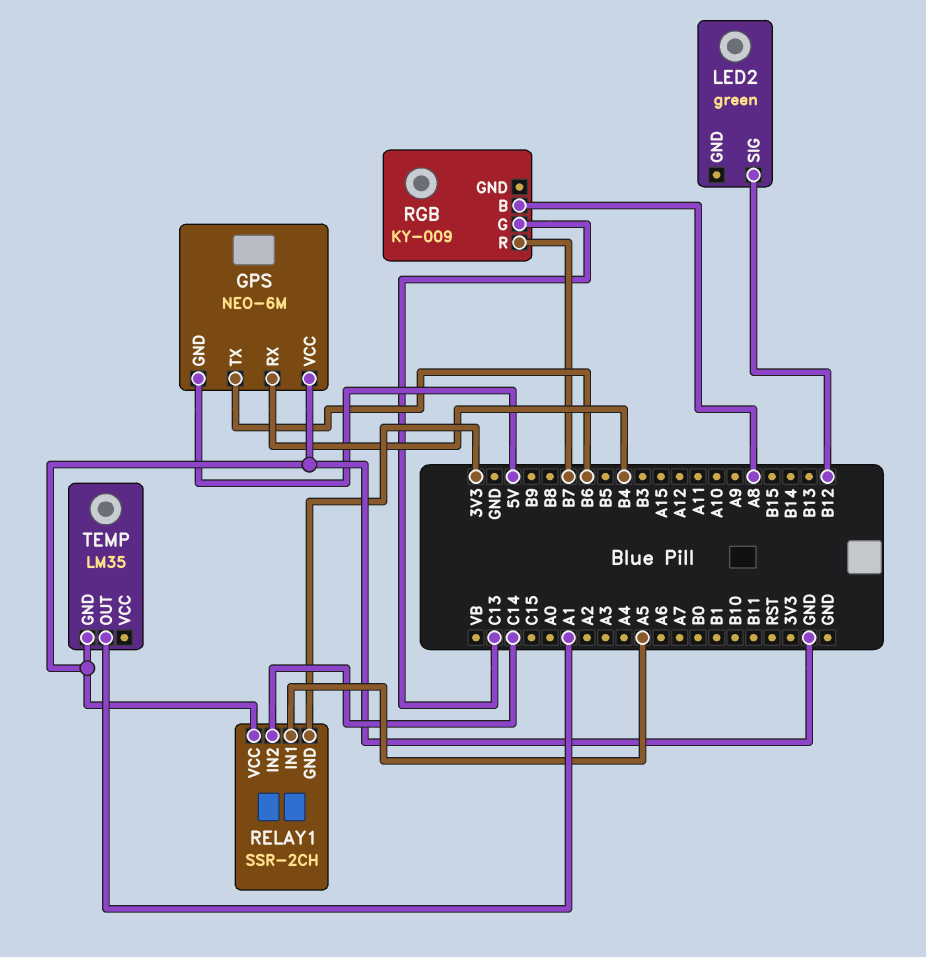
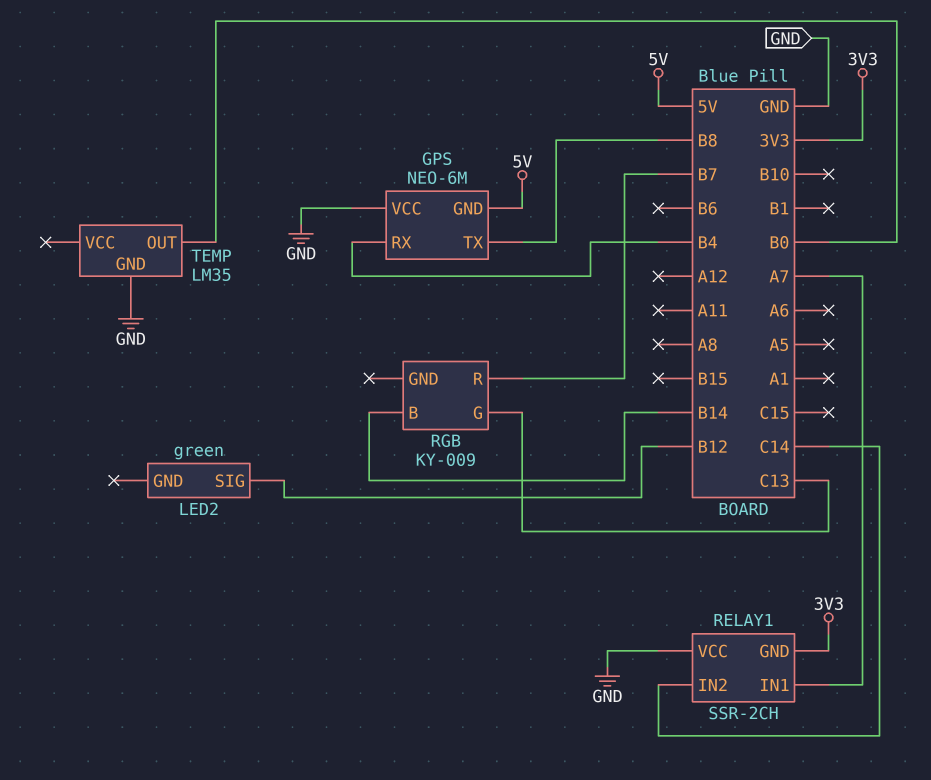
GPS pin TX: B6 -> B8
RELAY1 pin IN1: A5 -> A7
RGB pin B: A8 -> B14
TEMP pin OUT: A1 -> B0

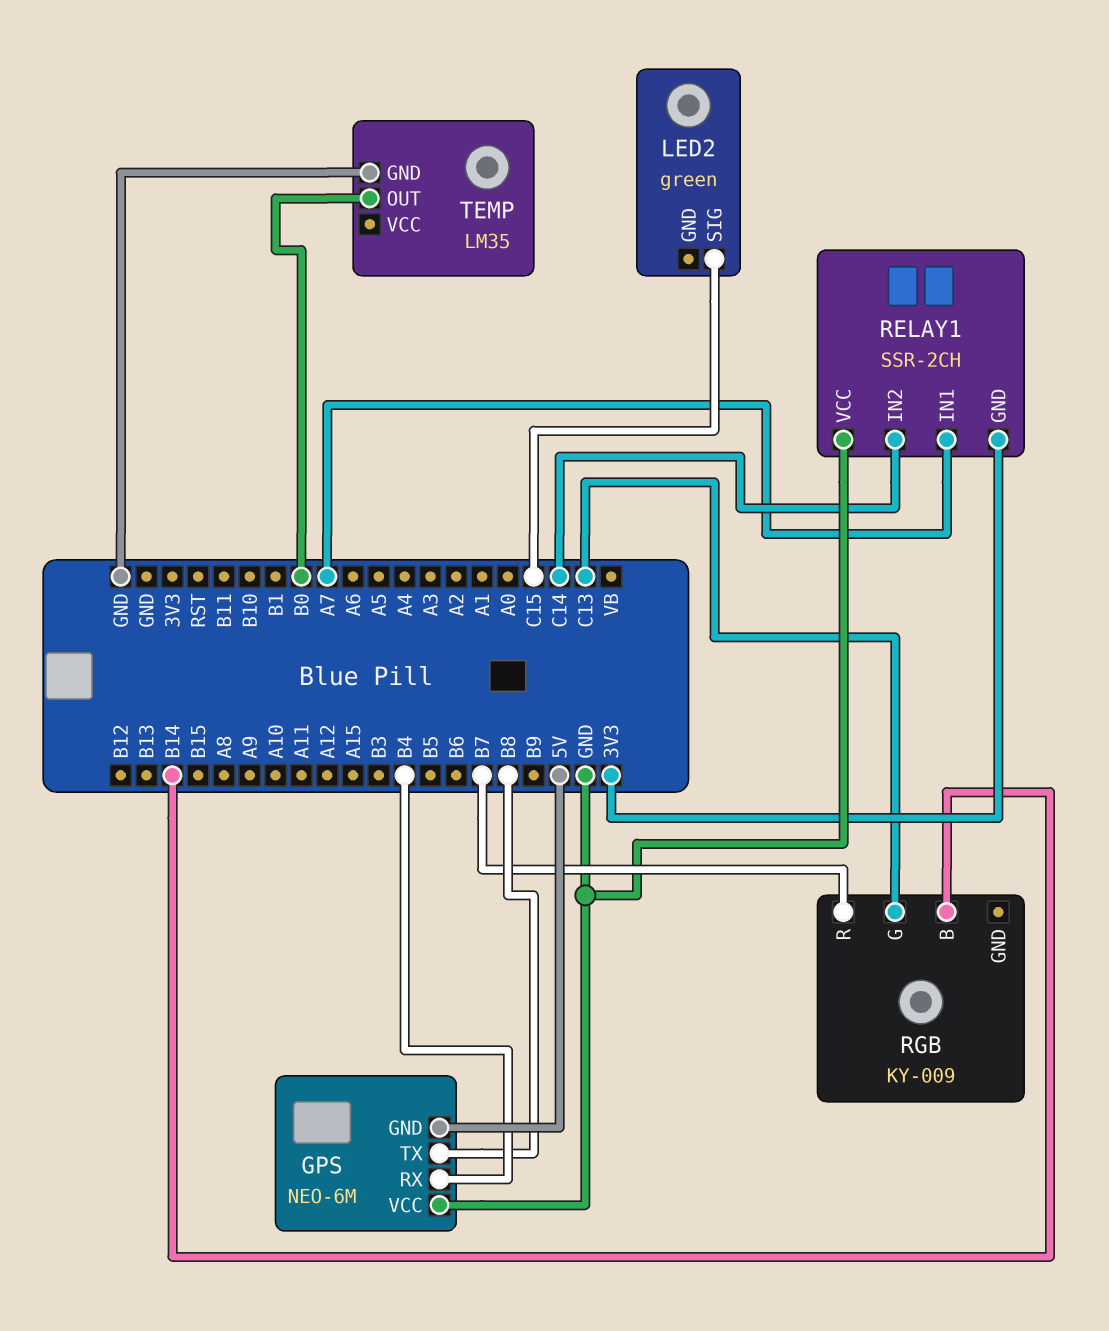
LED2 pin SIG: B12 -> C15

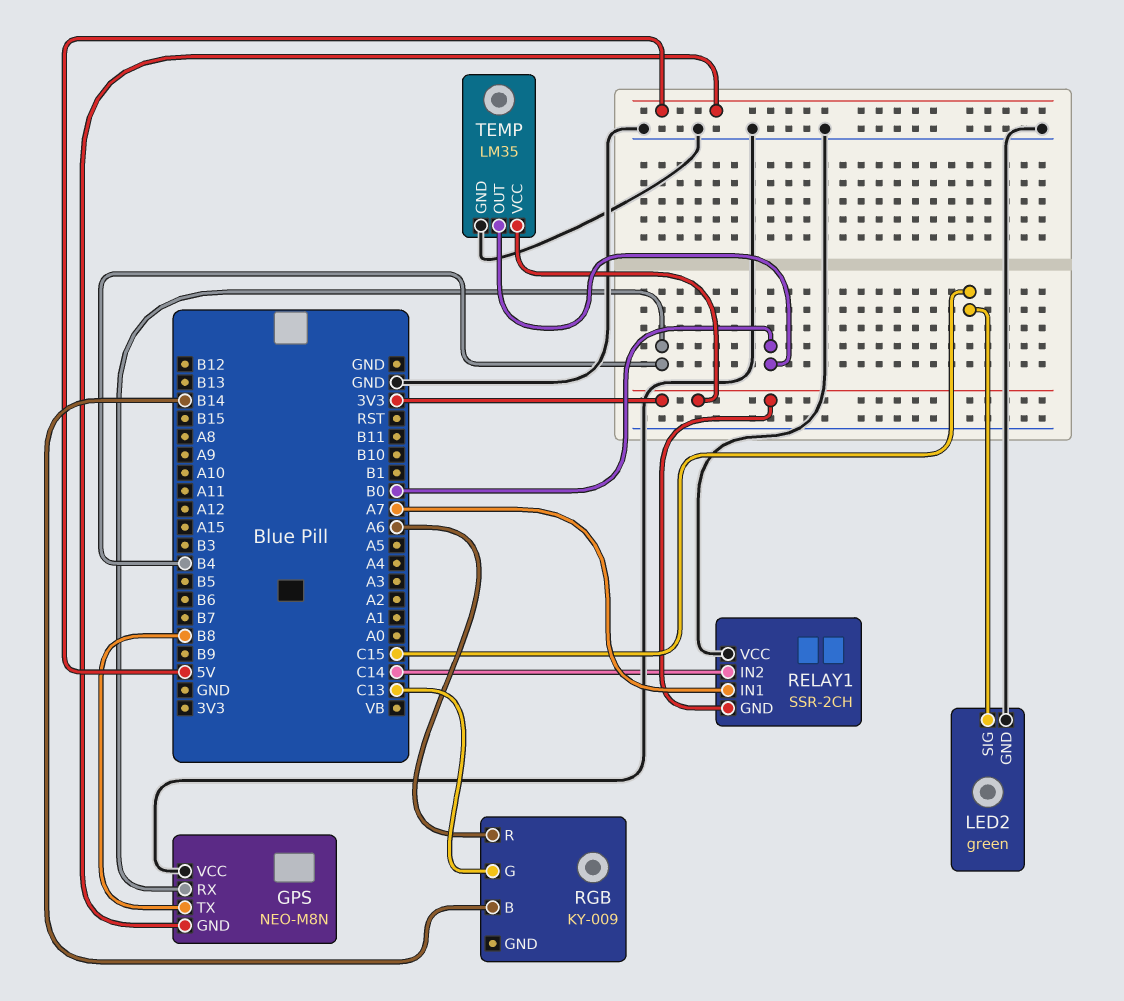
GPS: NEO-6M -> NEO-M8N
LED2 pin GND: none -> GND
RGB pin R: B7 -> A6
TEMP pin VCC: none -> 3V3

